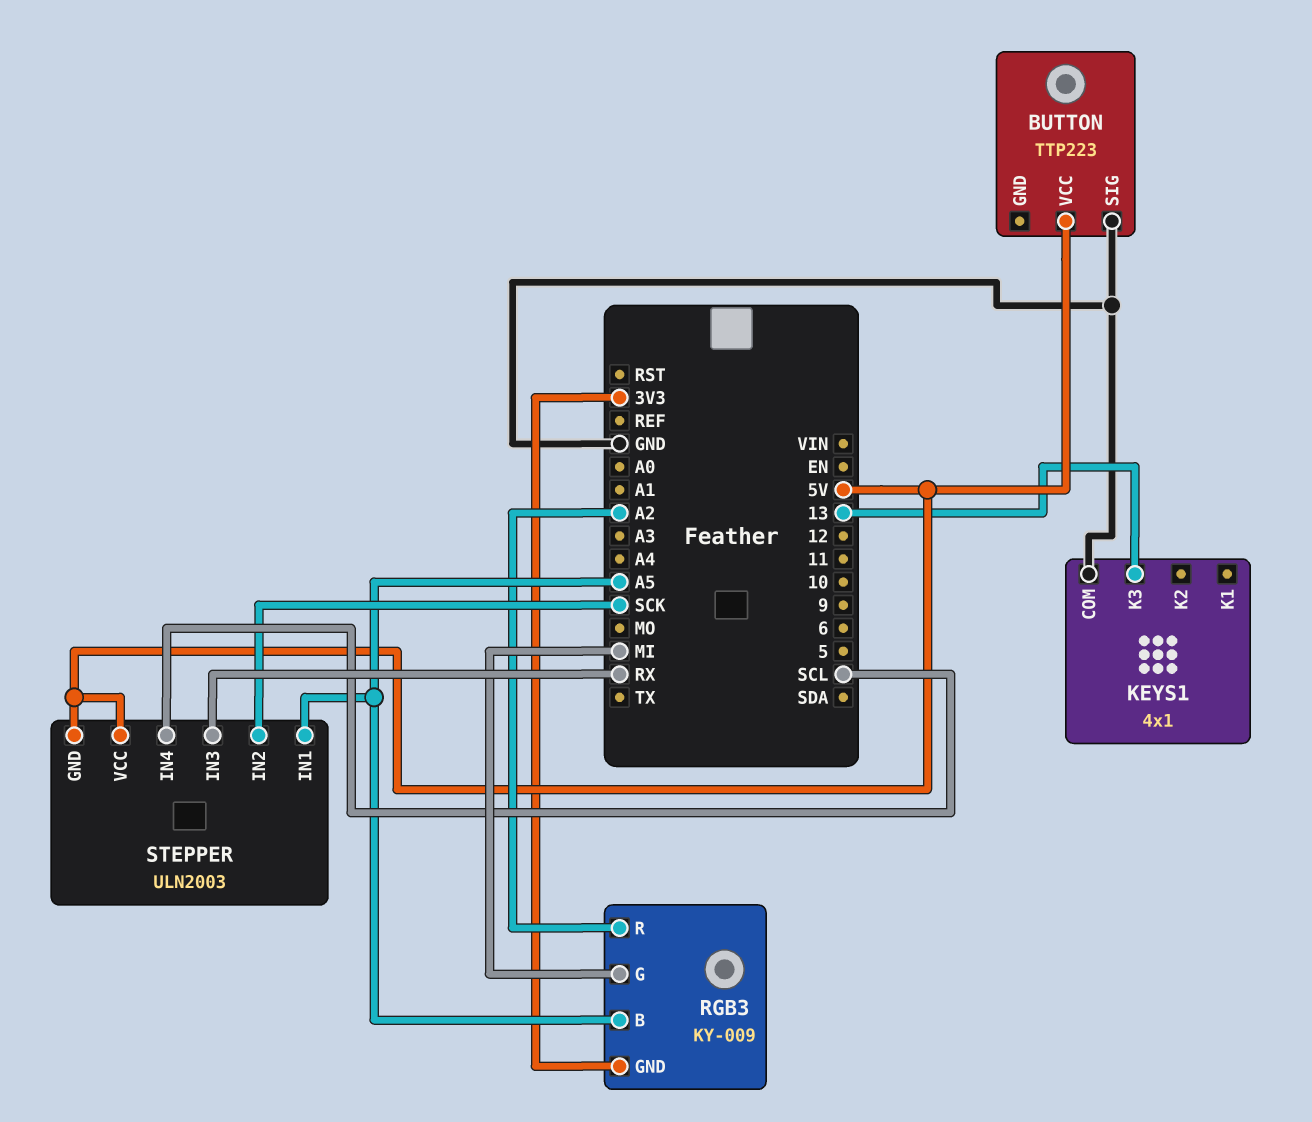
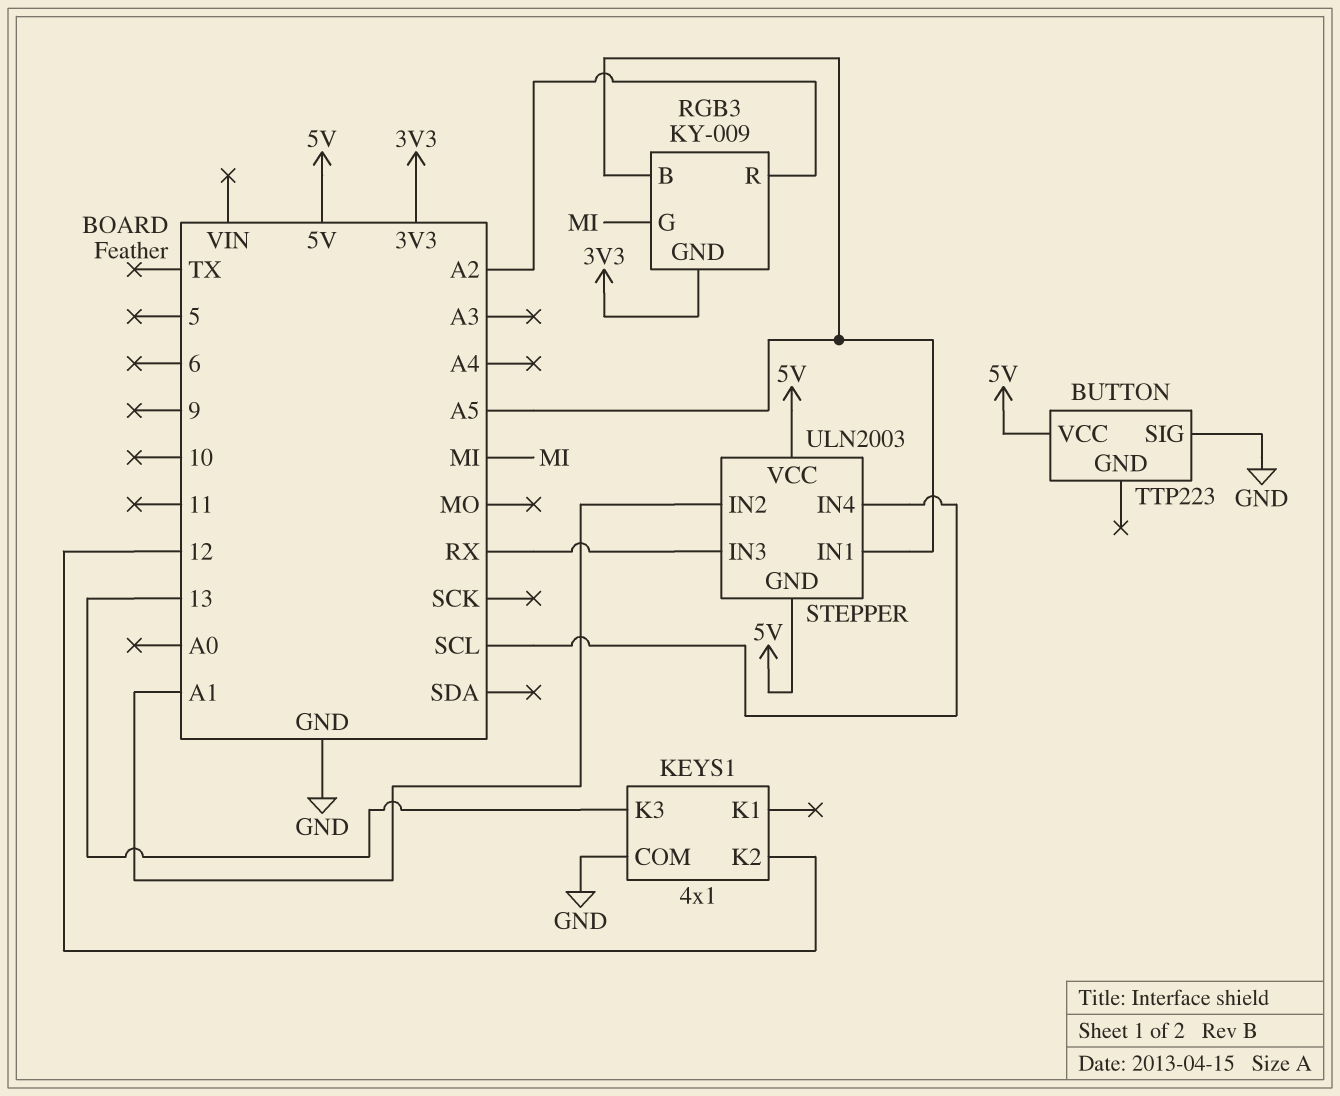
KEYS1 pin K2: none -> 12
STEPPER pin IN2: SCK -> A1

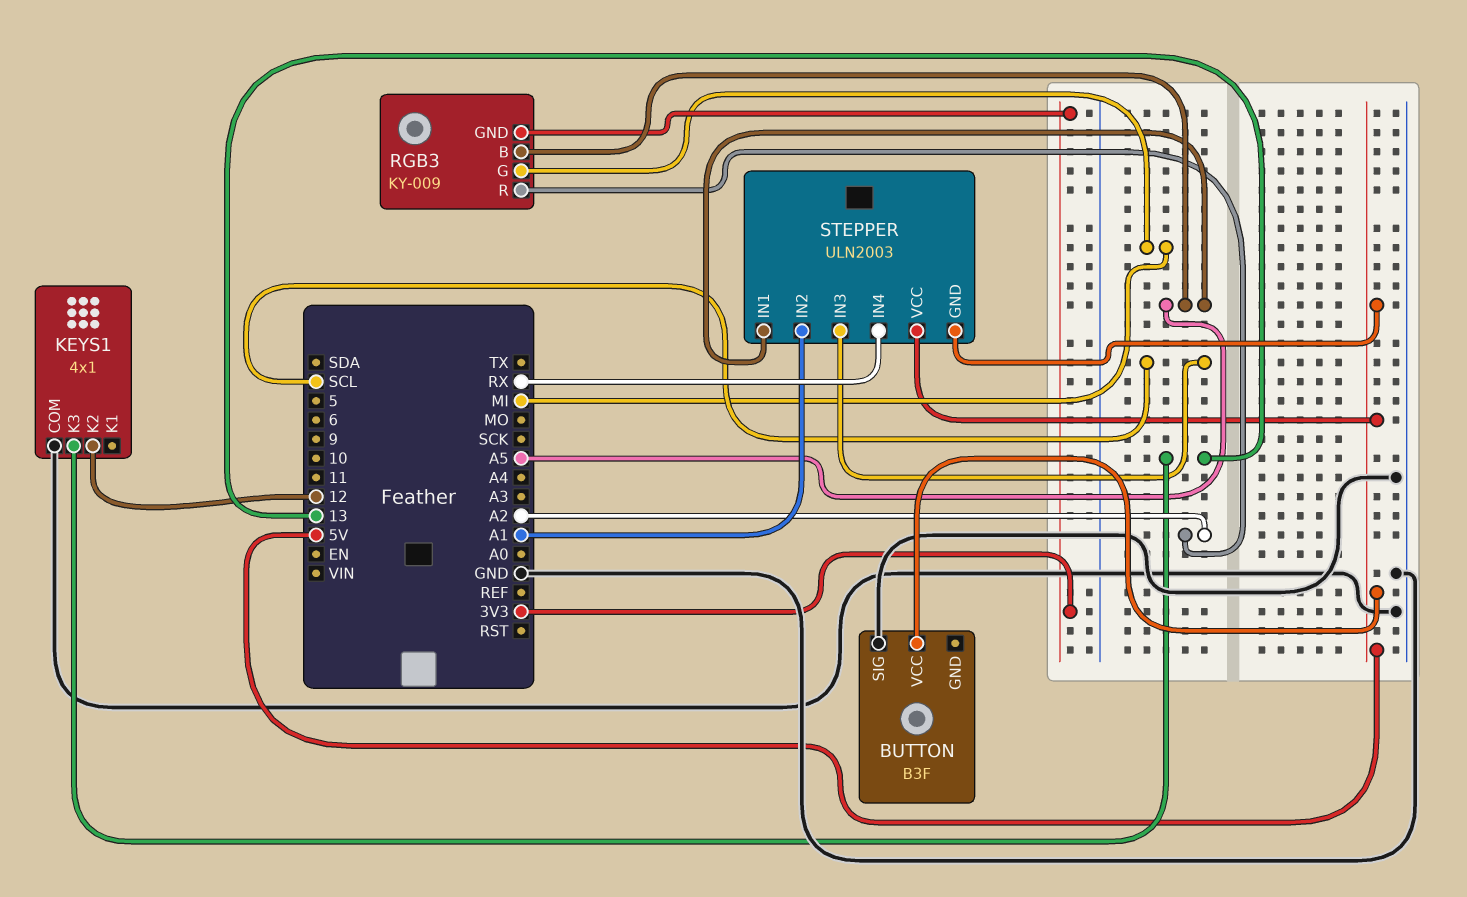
BUTTON: TTP223 -> B3F
STEPPER pin IN3: RX -> SCL
STEPPER pin IN4: SCL -> RX

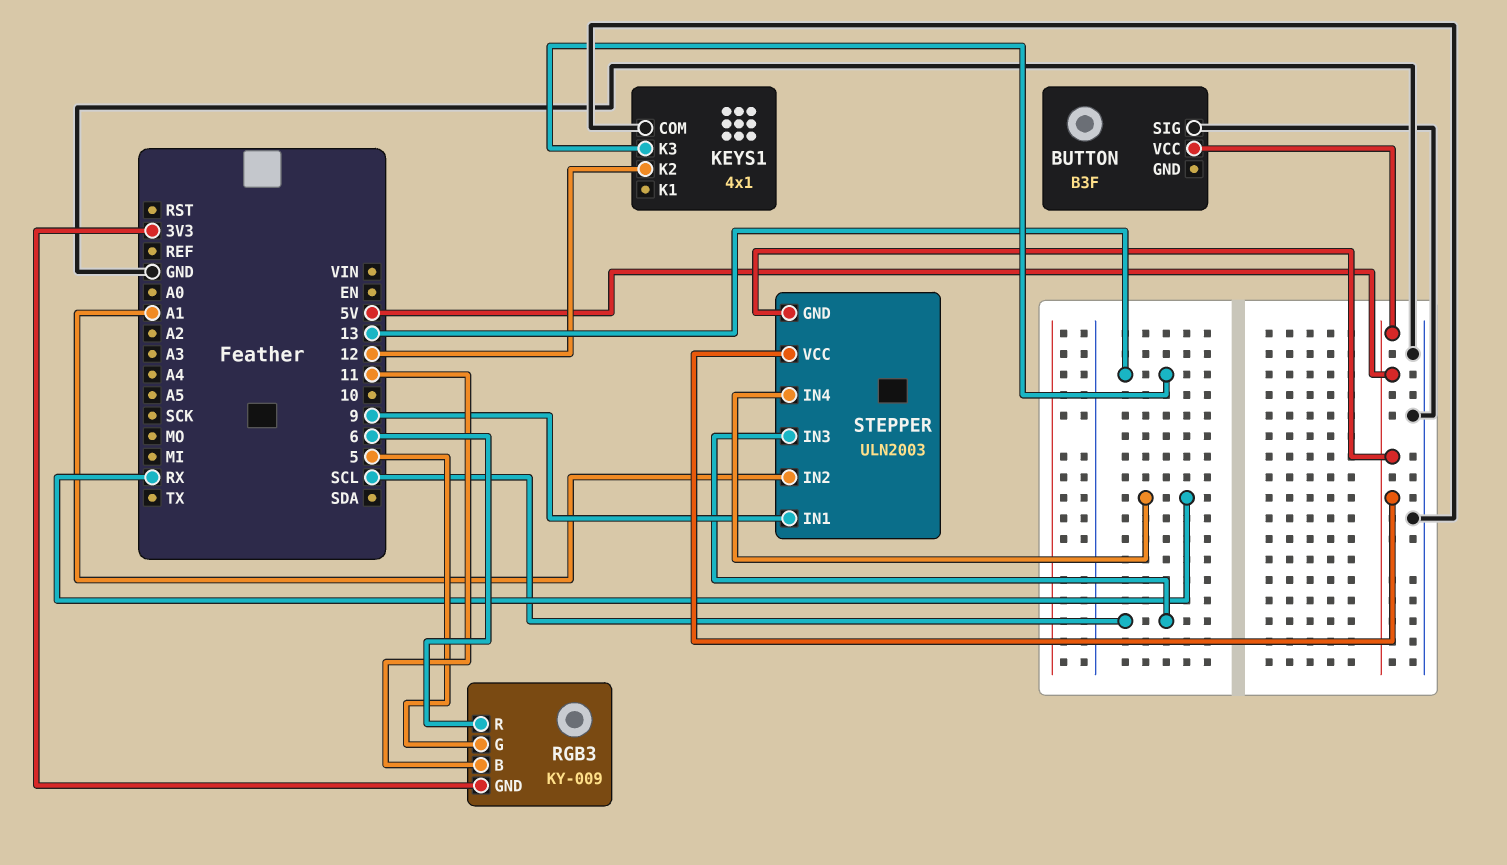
RGB3 pin B: A5 -> 11
RGB3 pin G: MI -> 5
RGB3 pin R: A2 -> 6
STEPPER pin IN1: A5 -> 9

